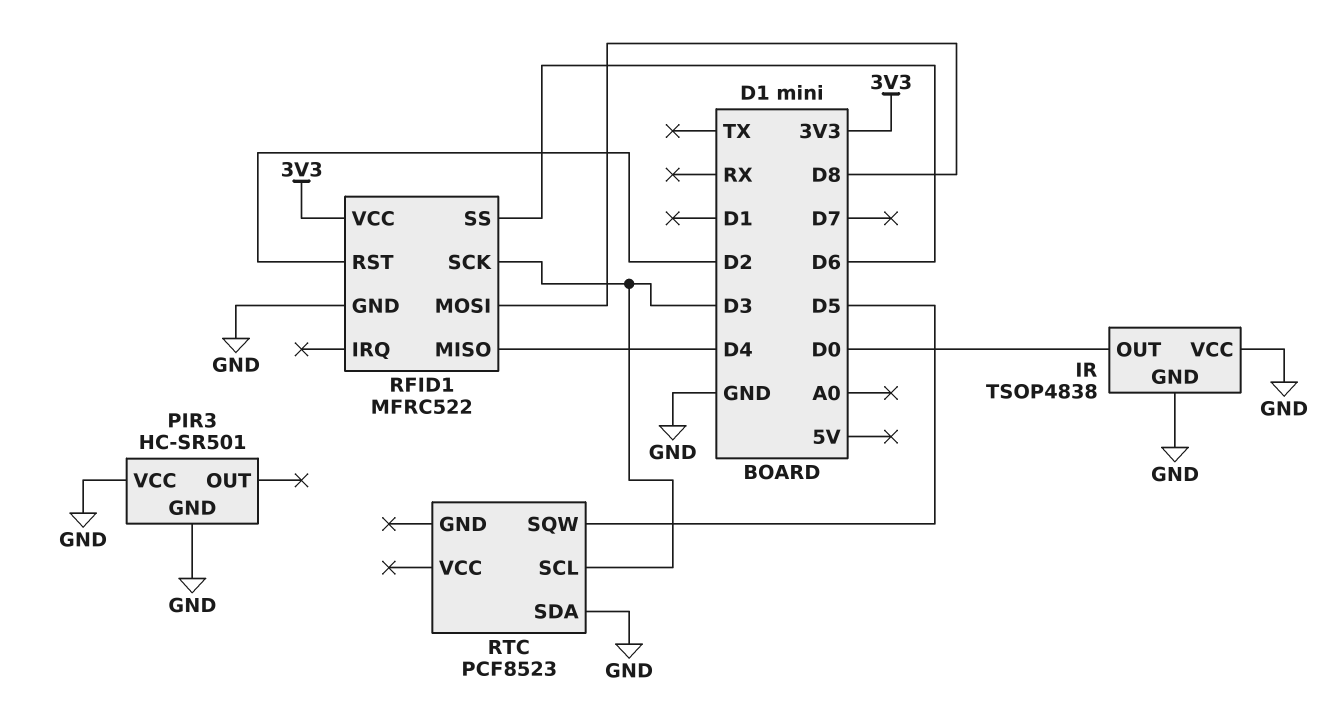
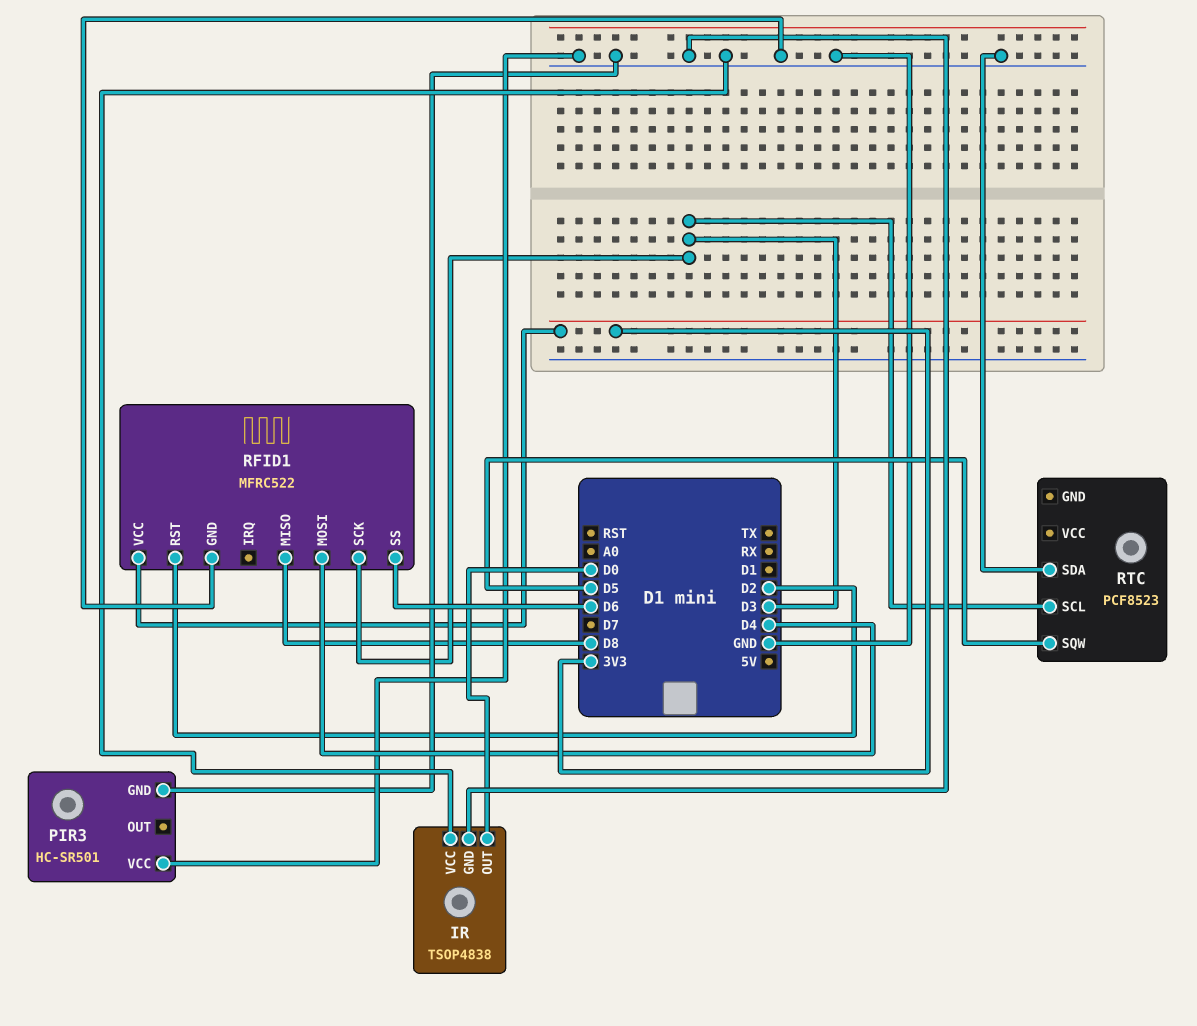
RFID1 pin MISO: D4 -> D8
RFID1 pin MOSI: D8 -> D4

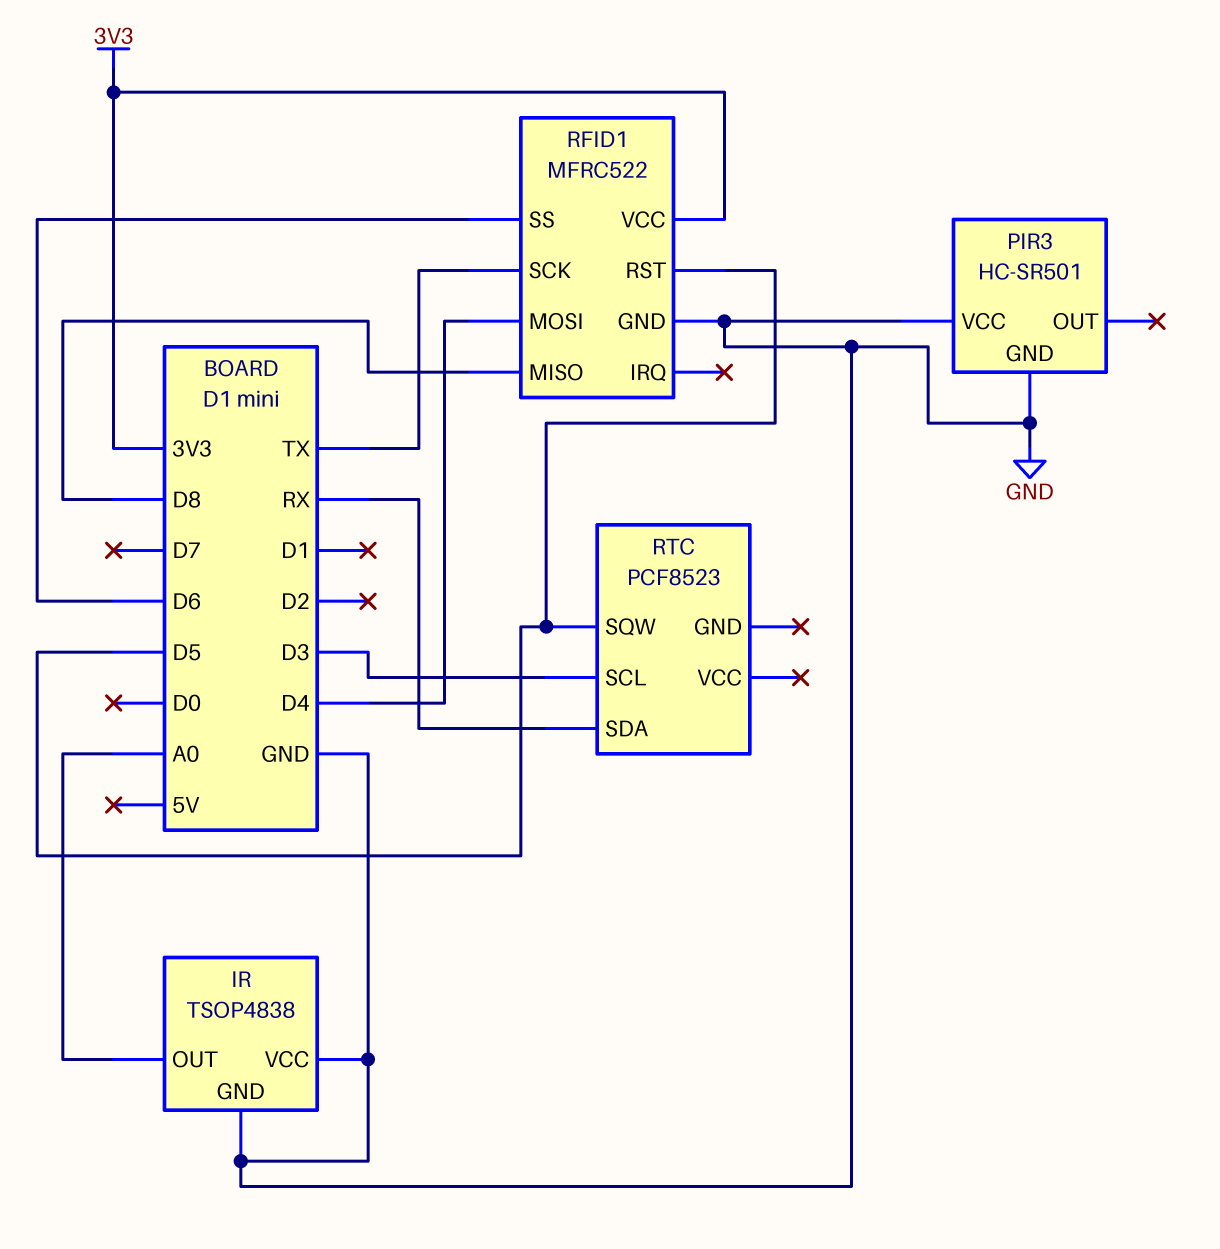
IR pin OUT: D0 -> A0
RFID1 pin RST: D2 -> D5
RFID1 pin SCK: D3 -> TX
RTC pin SDA: GND -> RX

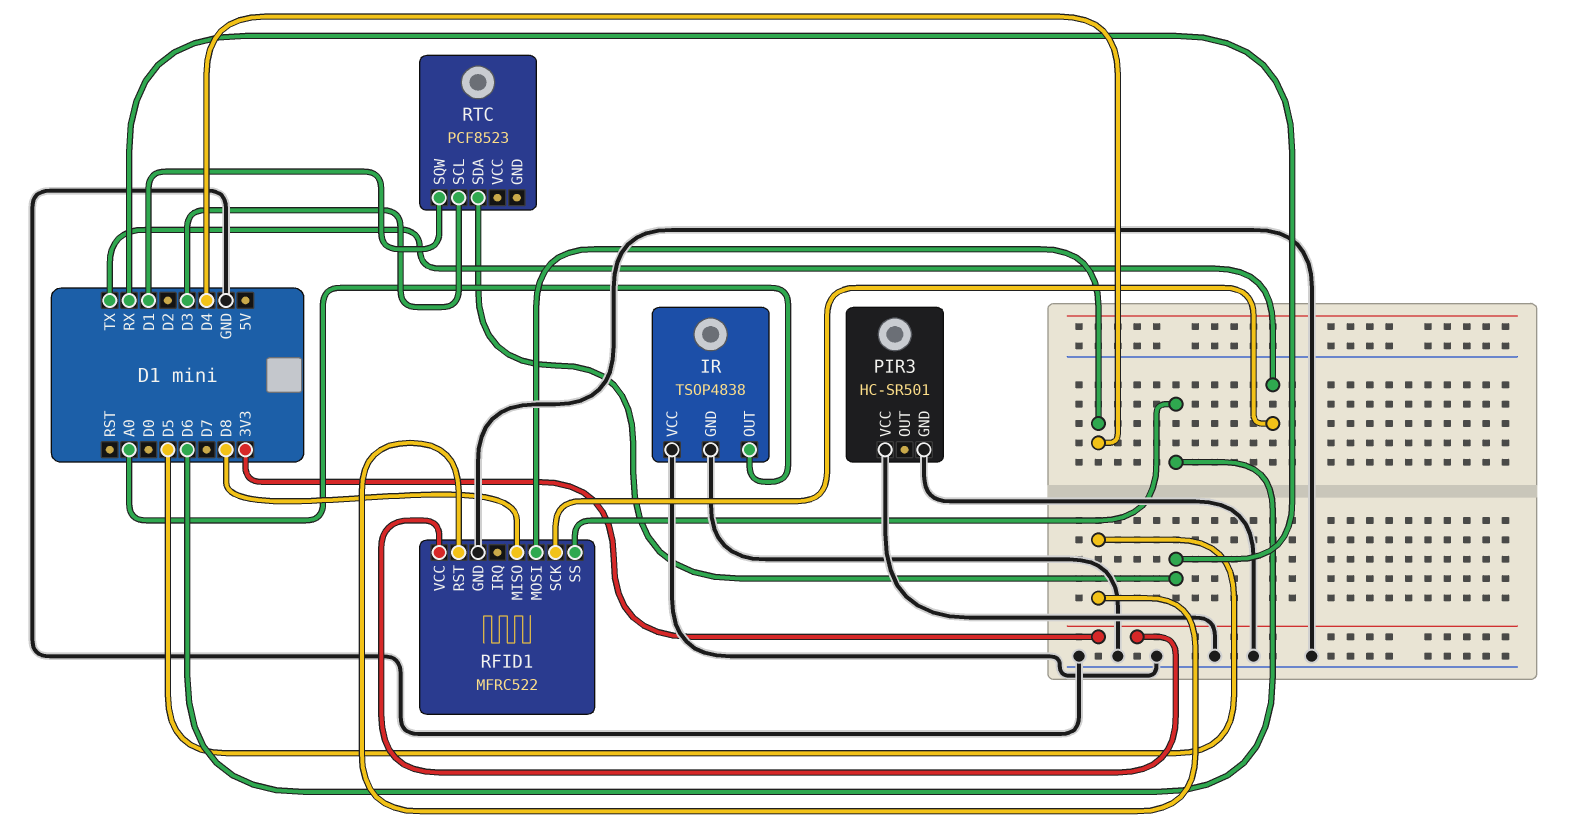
RTC pin SQW: D5 -> D1

